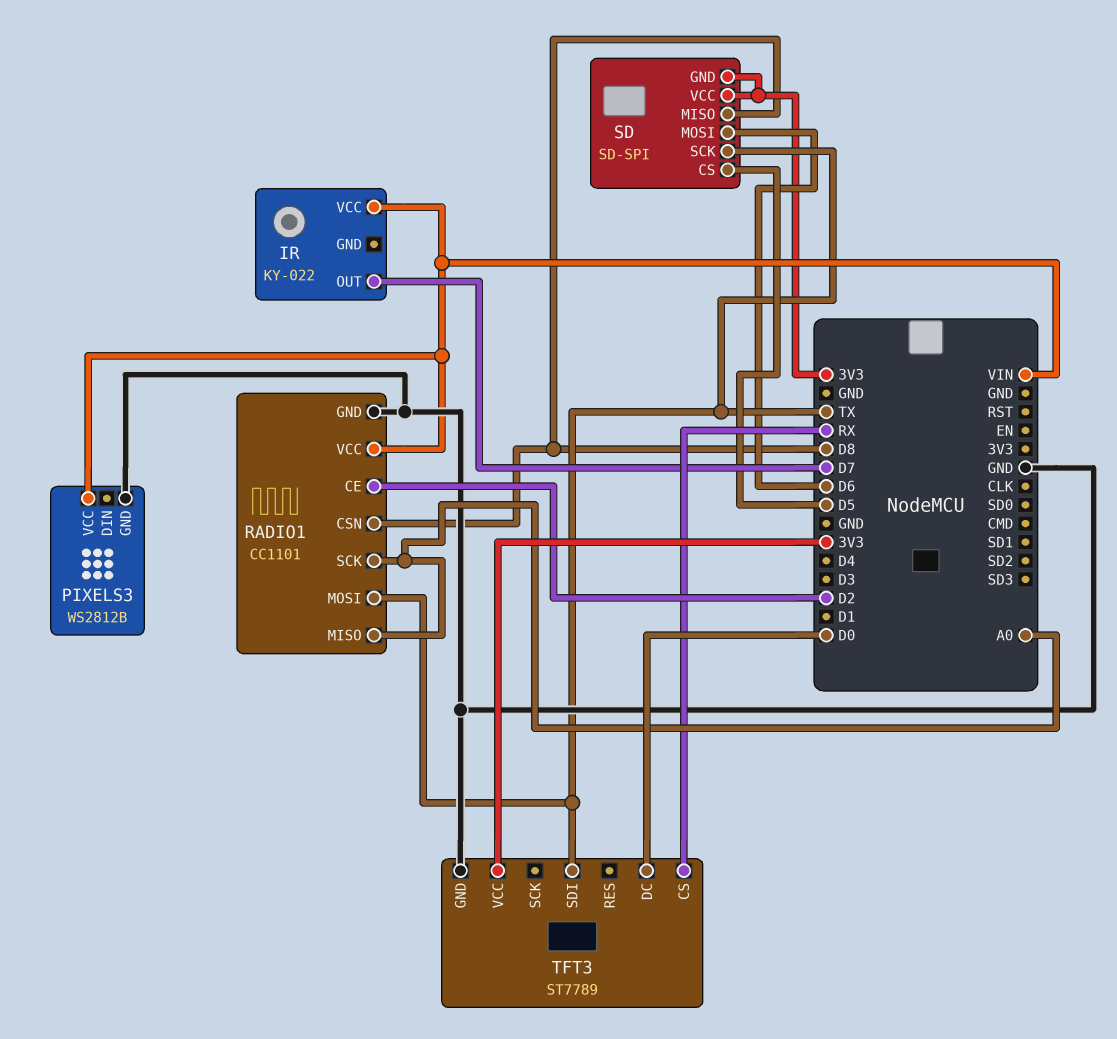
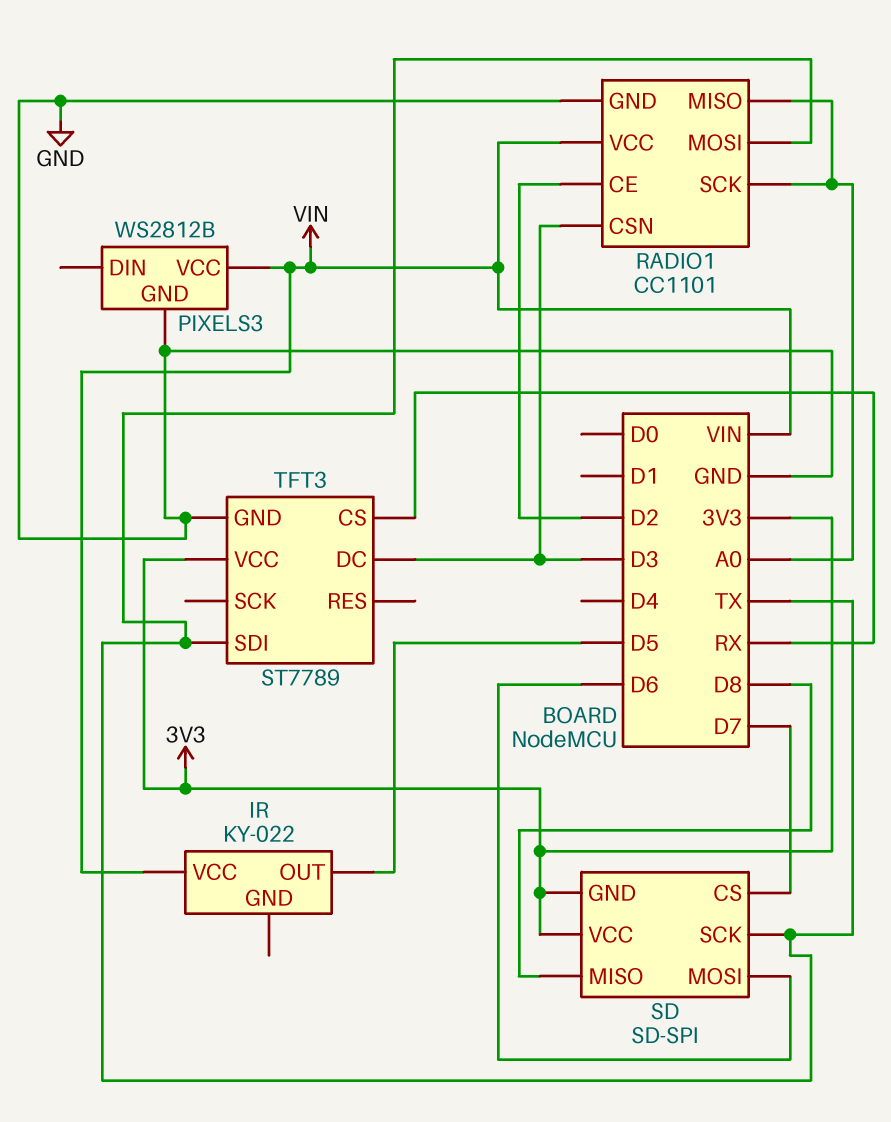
IR pin OUT: D7 -> D5
RADIO1 pin CSN: D8 -> D3
SD pin CS: D5 -> D7
TFT3 pin DC: D0 -> D3

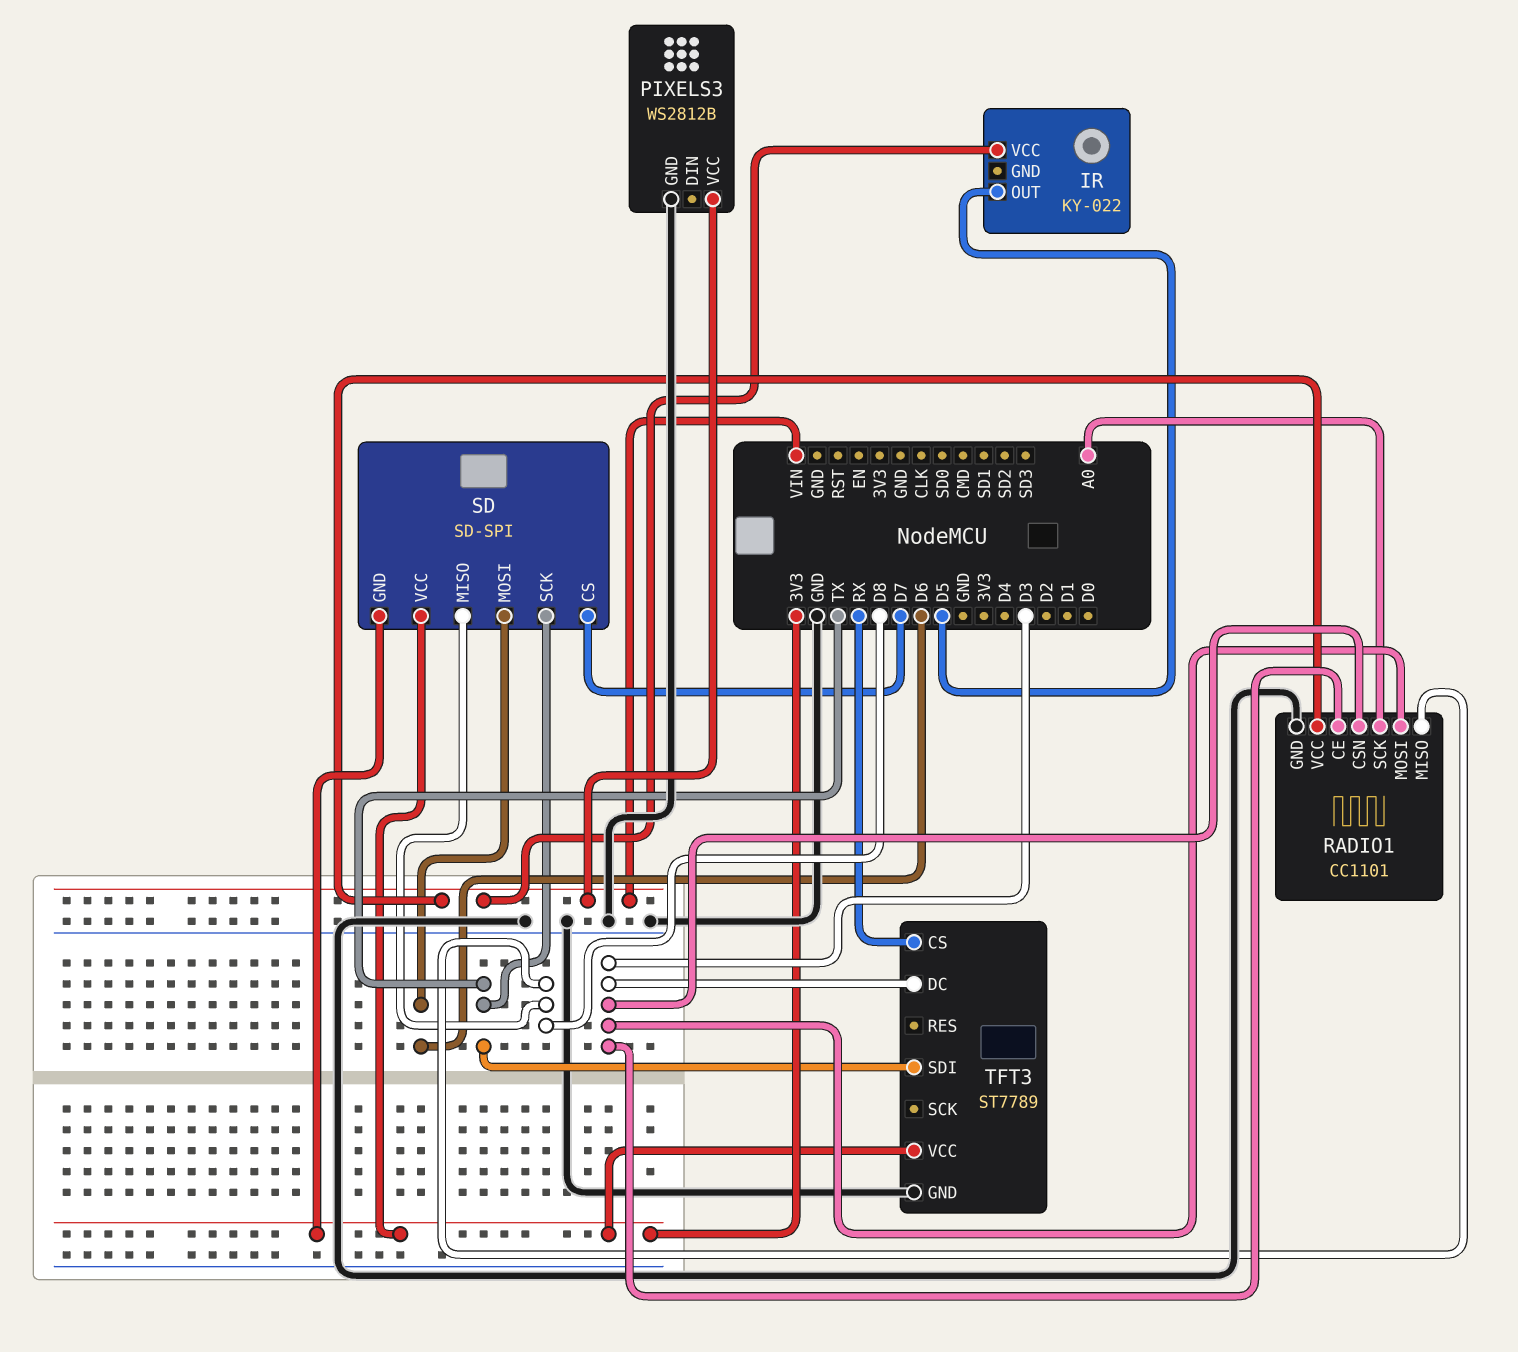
RADIO1 pin CE: D2 -> D3
RADIO1 pin MISO: A0 -> D8
RADIO1 pin MOSI: TX -> D3

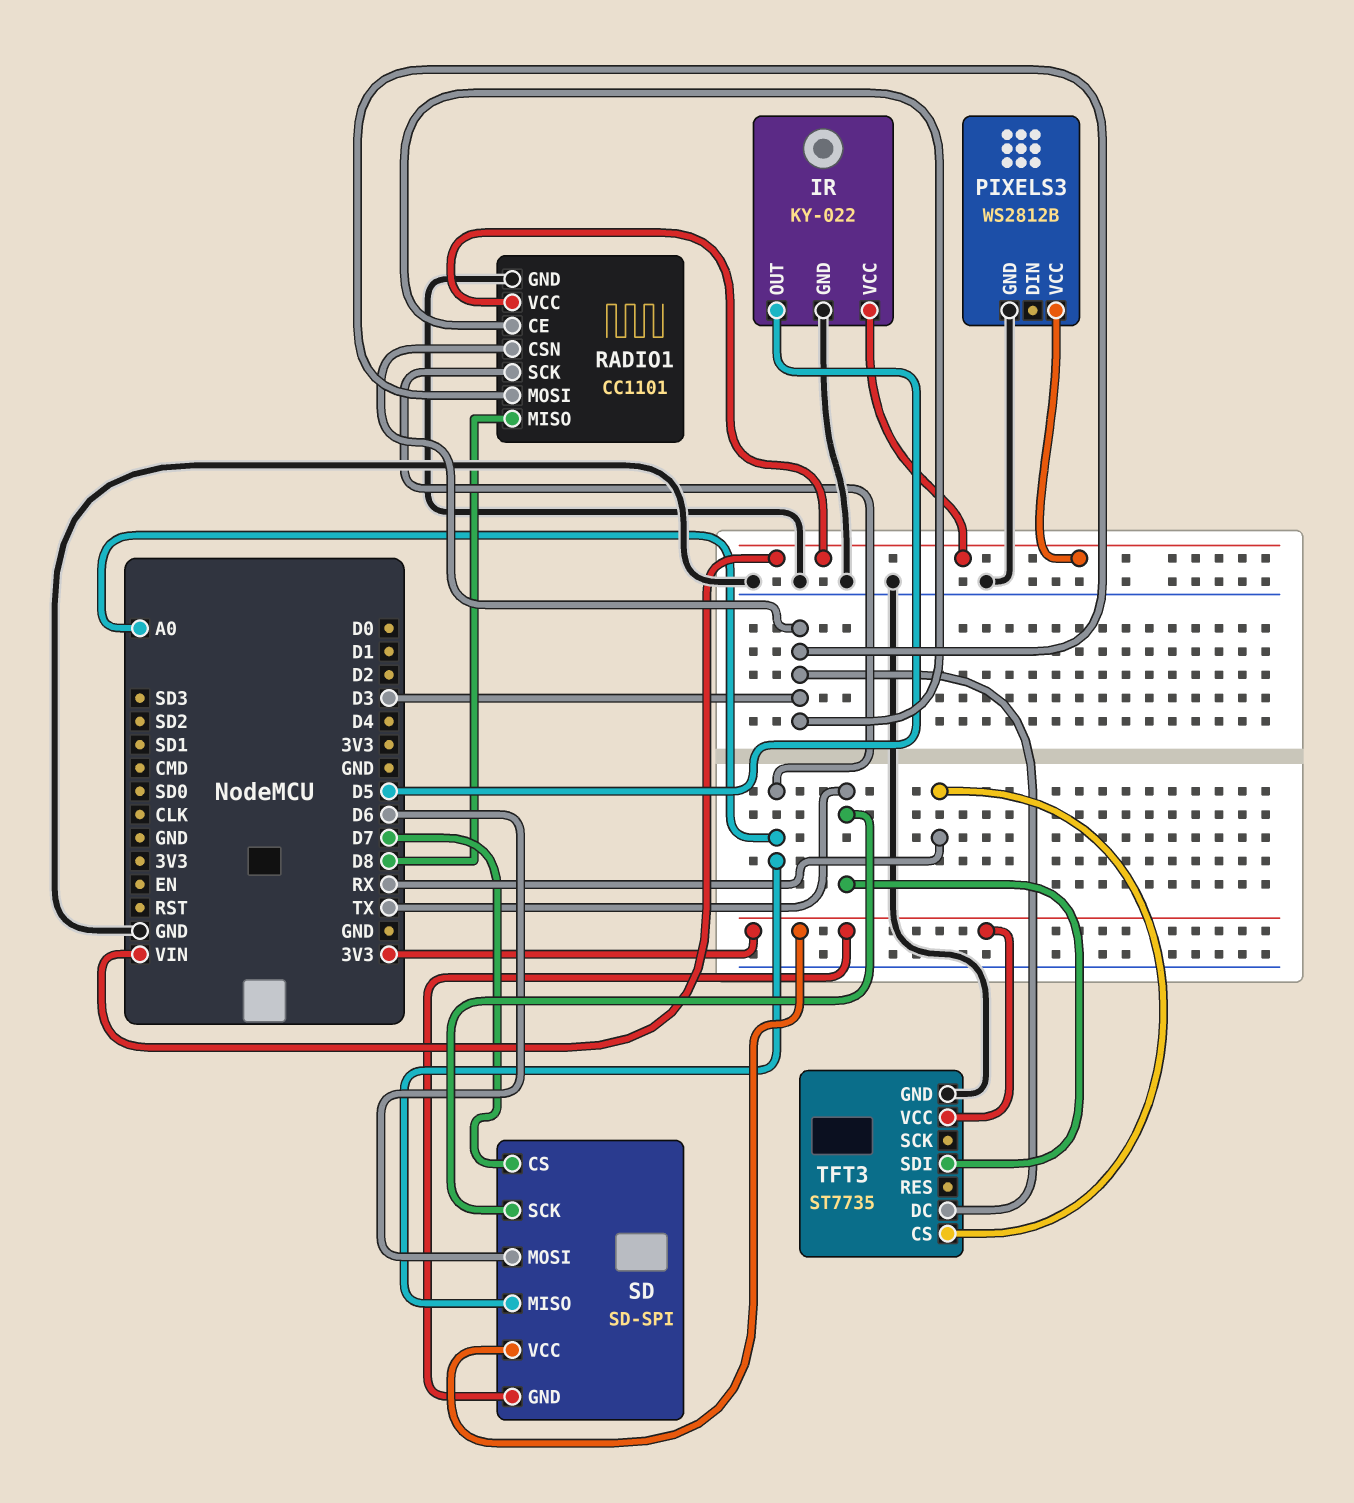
IR pin GND: none -> GND
SD pin MISO: D8 -> A0
TFT3: ST7789 -> ST7735

